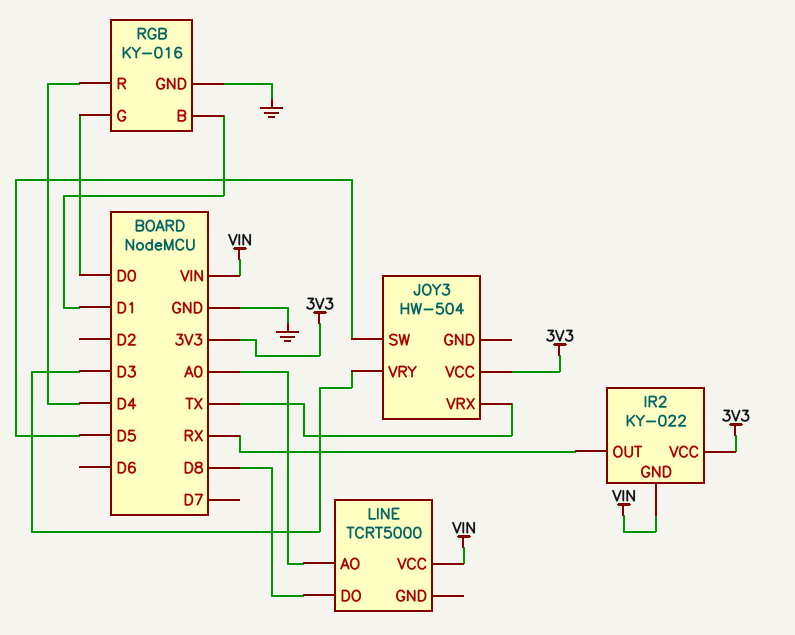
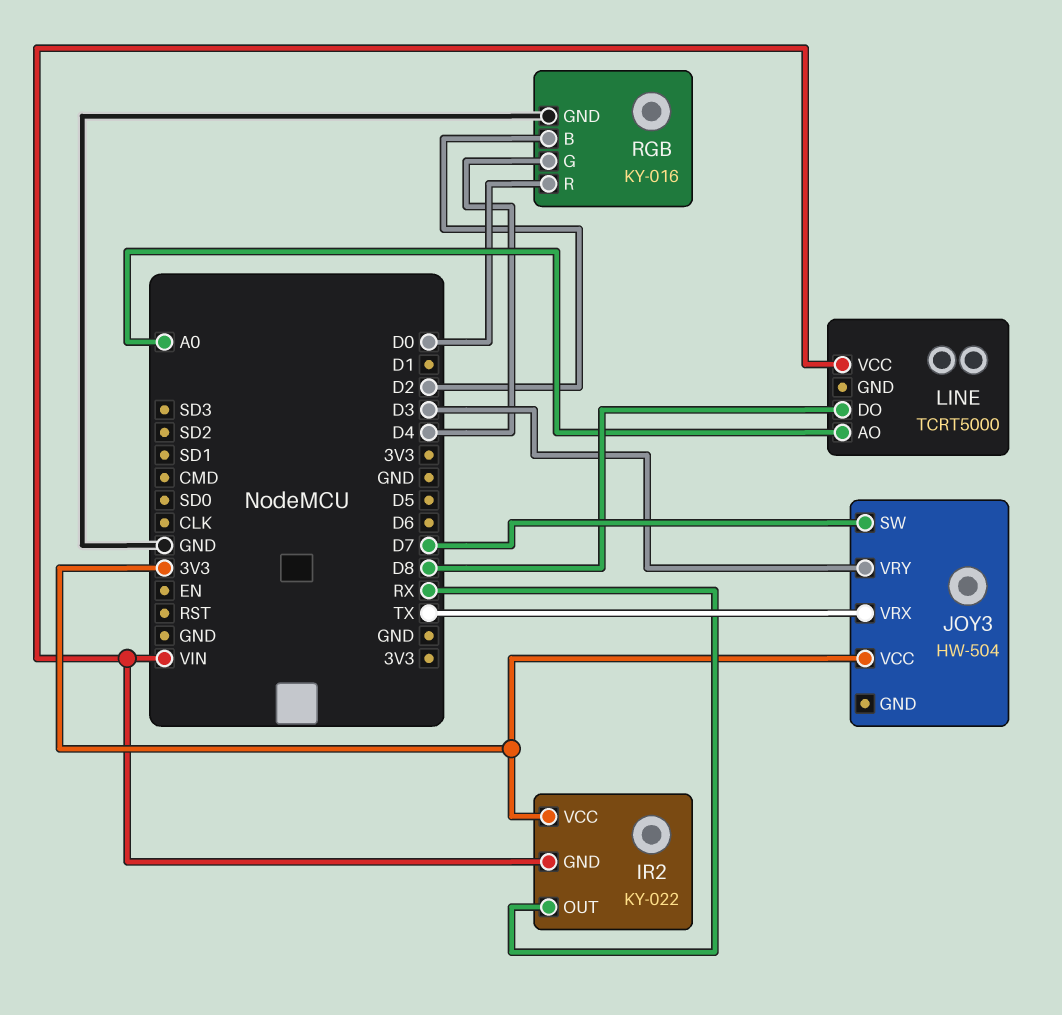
JOY3 pin SW: D5 -> D7
RGB pin B: D1 -> D2
RGB pin G: D0 -> D4
RGB pin R: D4 -> D0

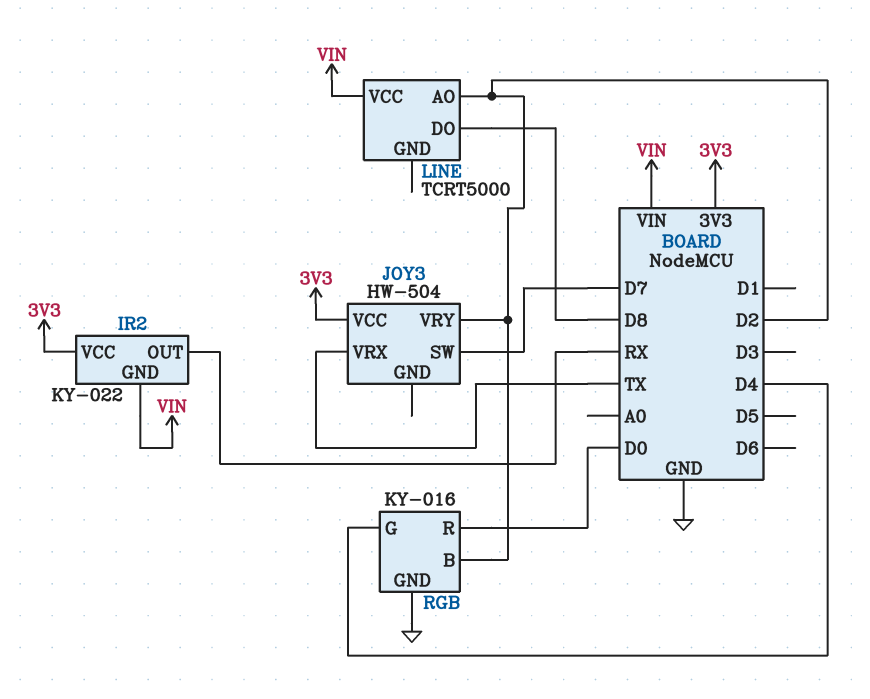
JOY3 pin VRY: D3 -> D2
LINE pin AO: A0 -> D2

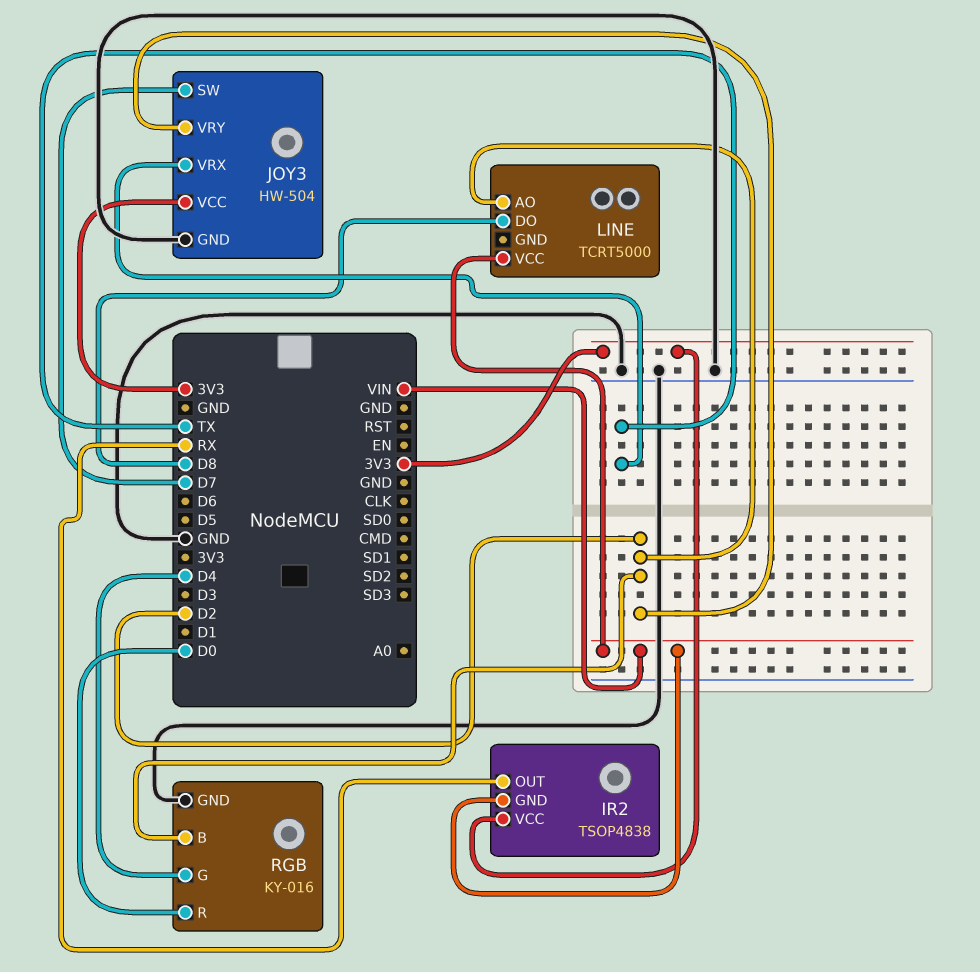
IR2: KY-022 -> TSOP4838
JOY3 pin GND: none -> GND

